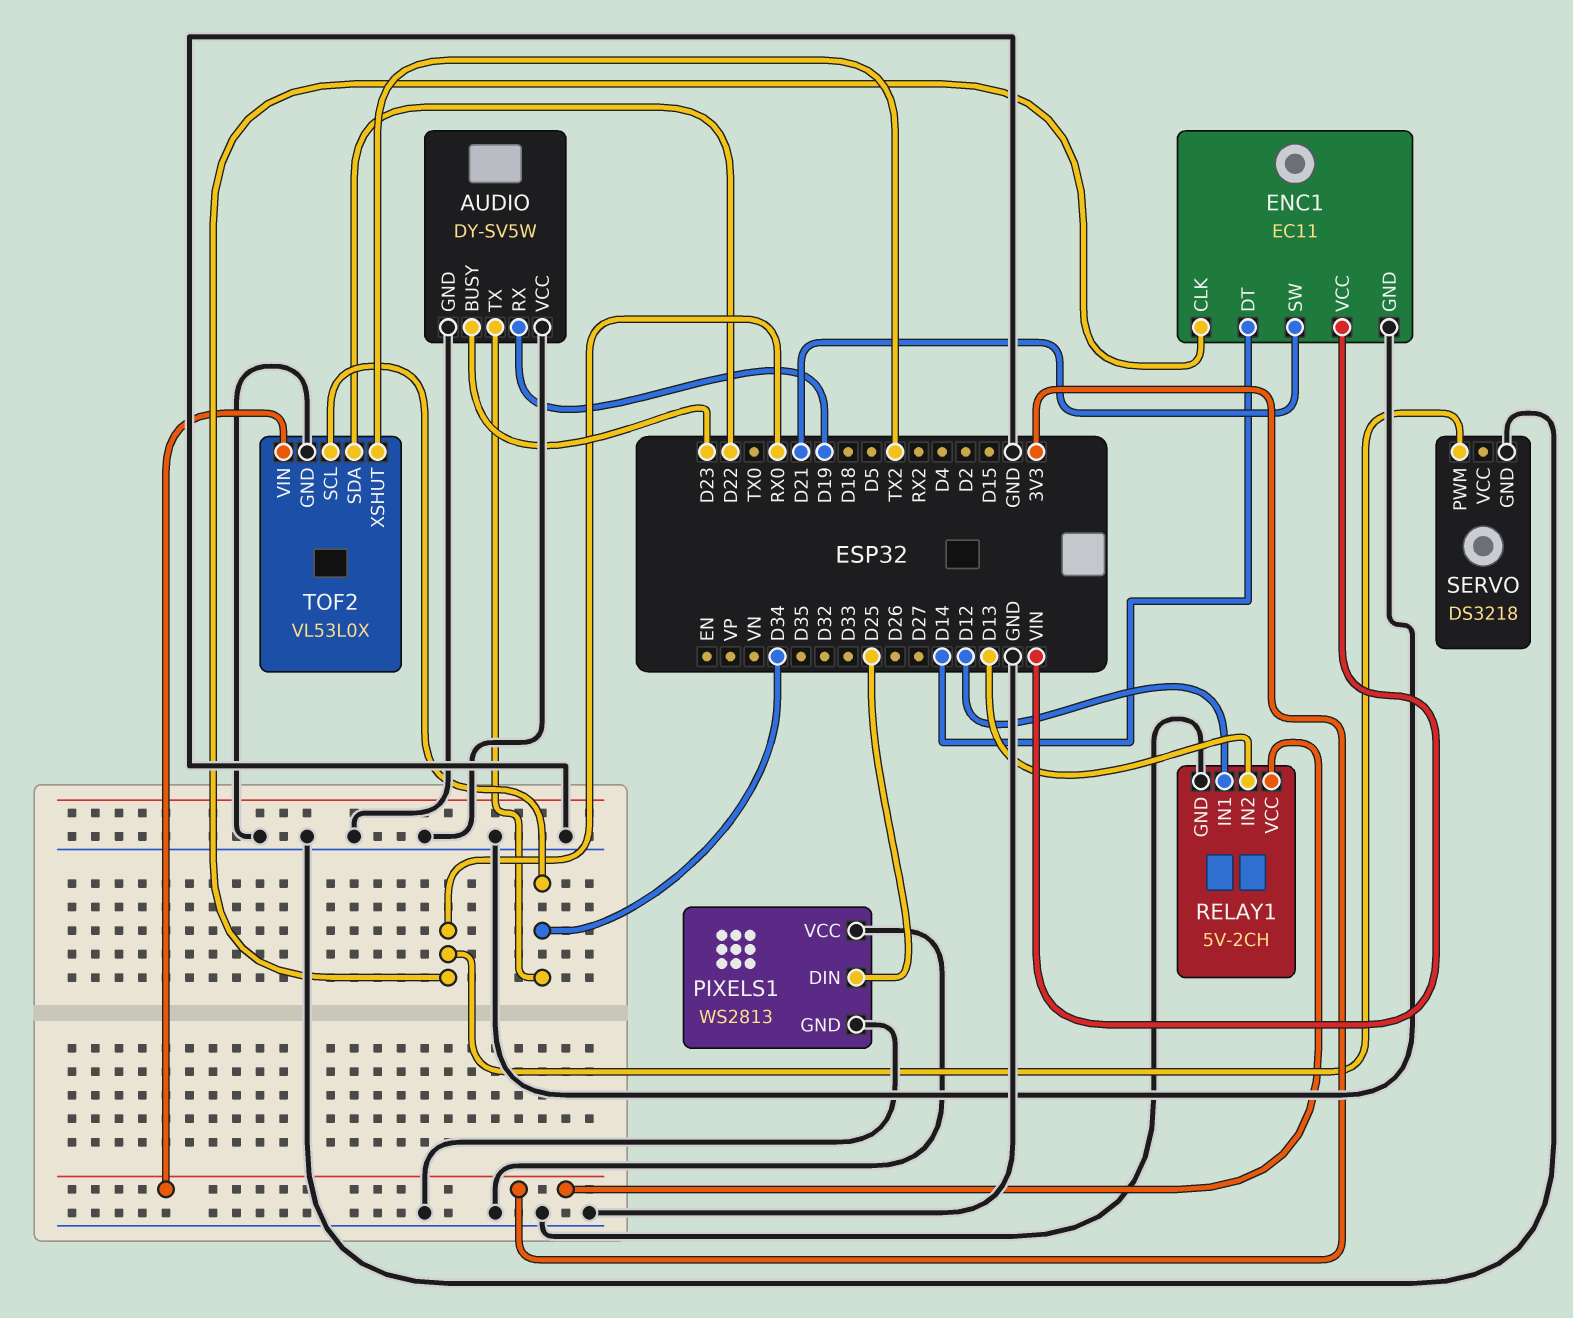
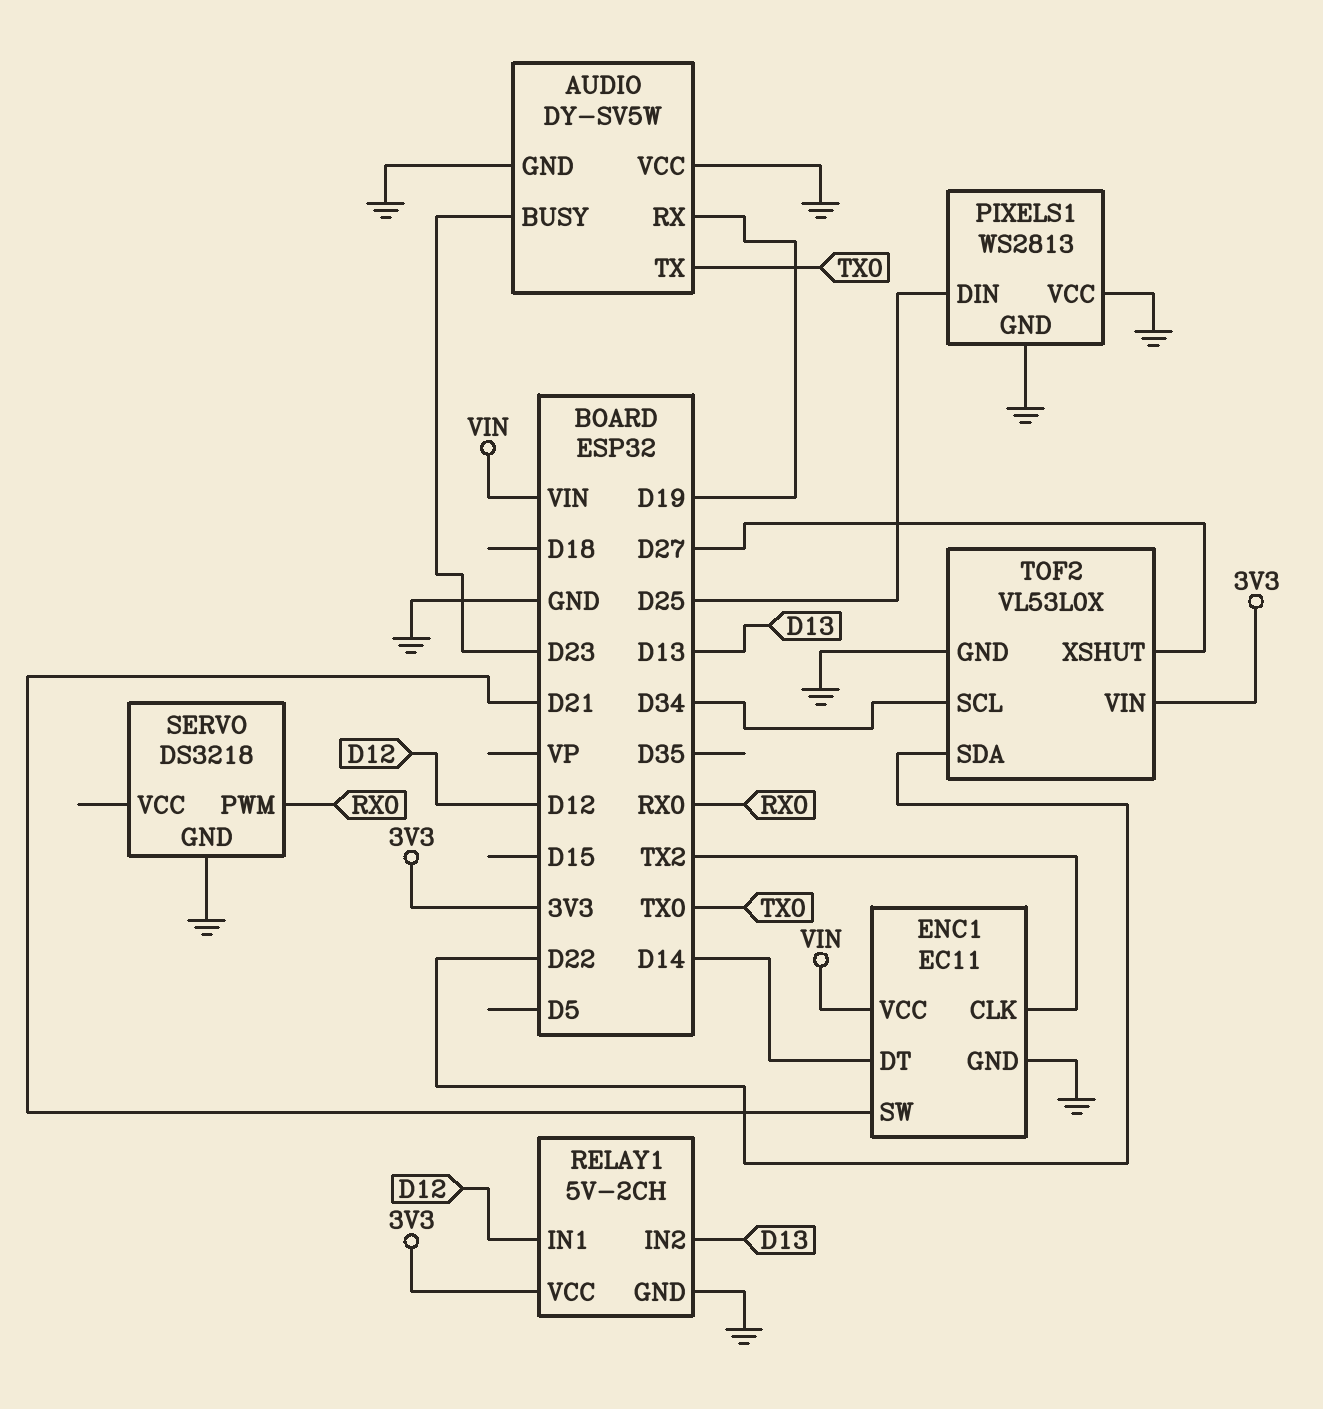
AUDIO pin TX: D34 -> TX0
ENC1 pin CLK: RX0 -> TX2
TOF2 pin XSHUT: TX2 -> D27

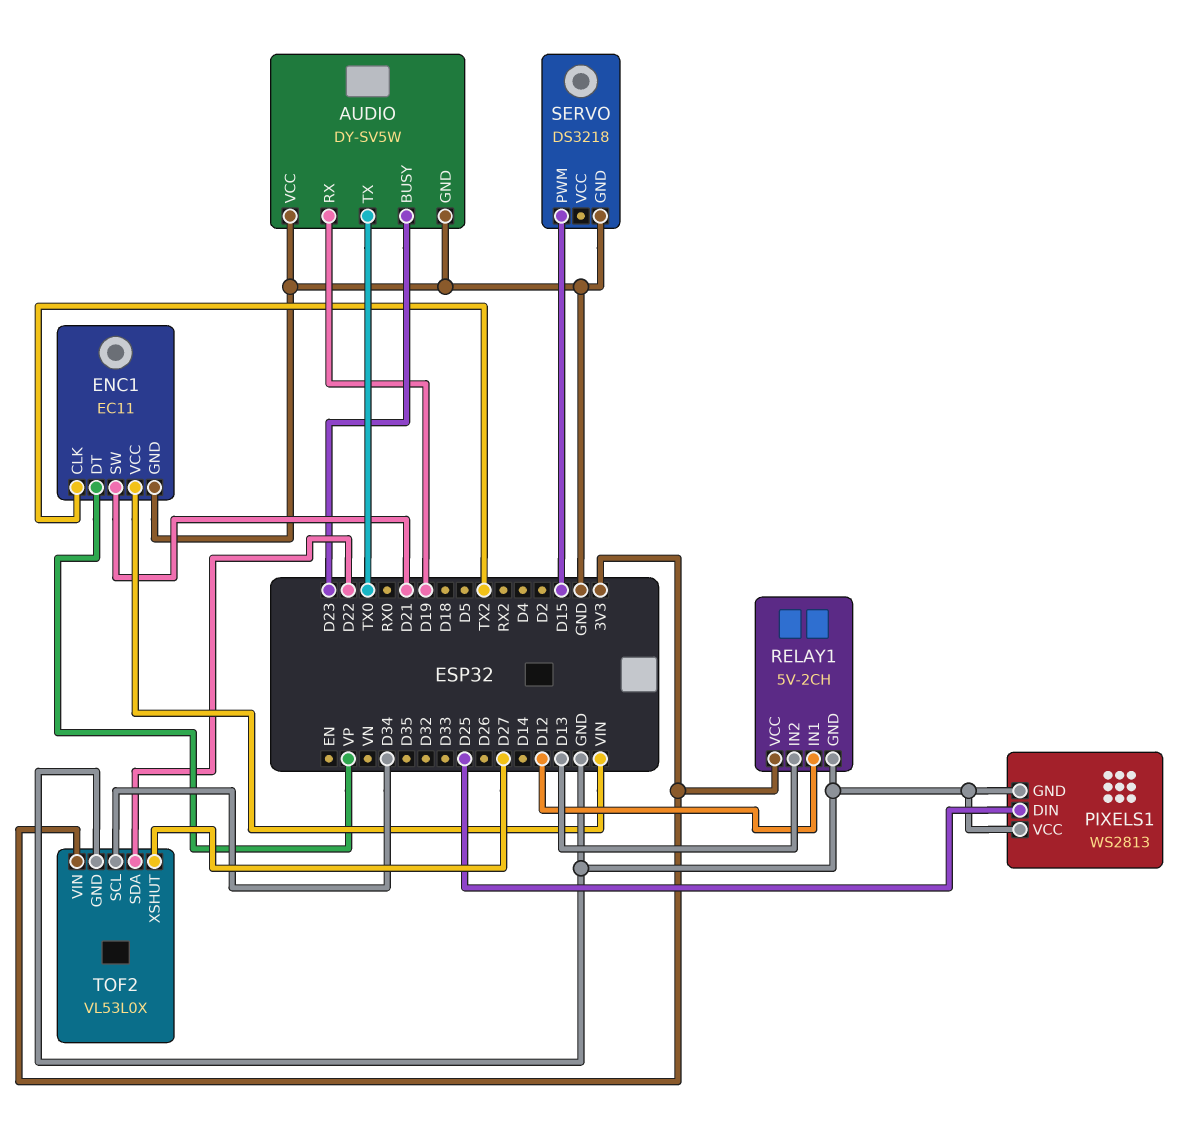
ENC1 pin DT: D14 -> VP
SERVO pin PWM: RX0 -> D15

